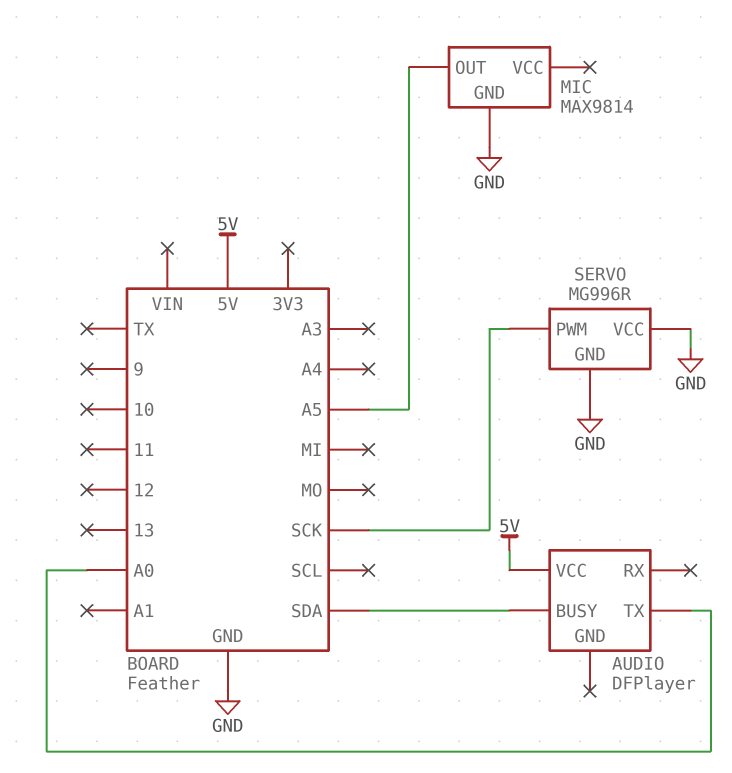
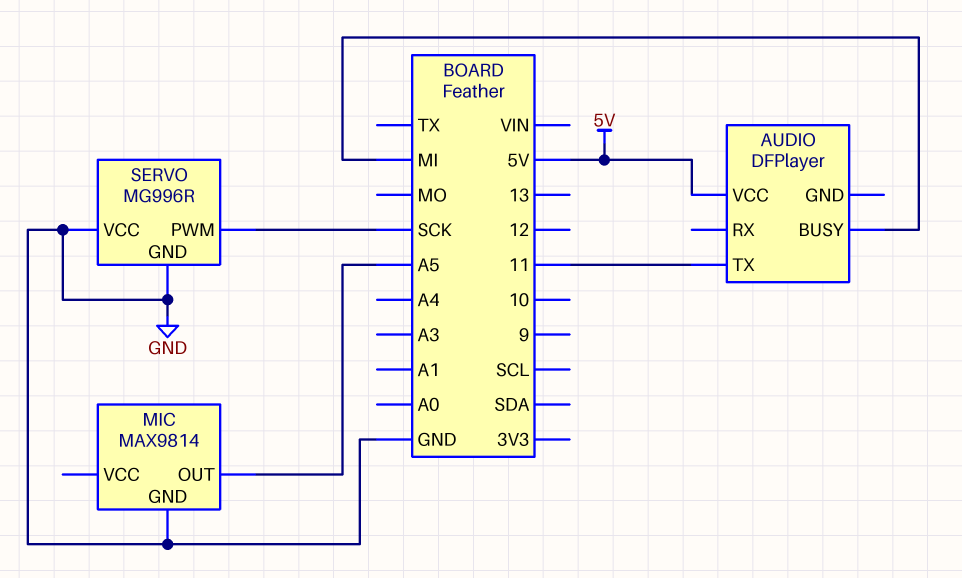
AUDIO pin BUSY: SDA -> MI
AUDIO pin TX: A0 -> 11

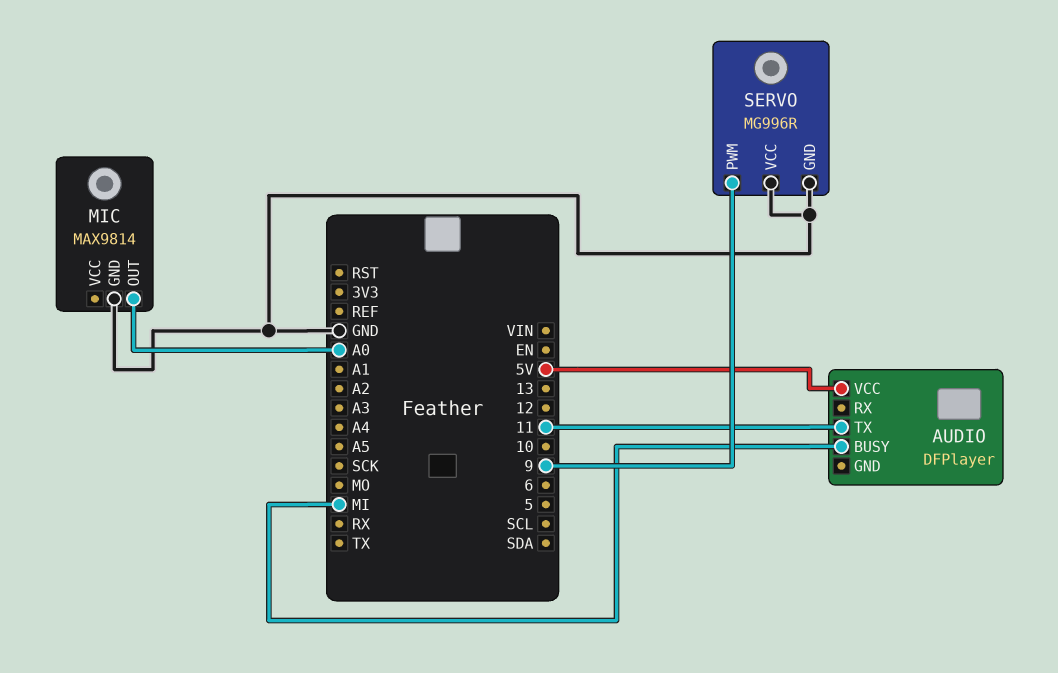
MIC pin OUT: A5 -> A0
SERVO pin PWM: SCK -> 9

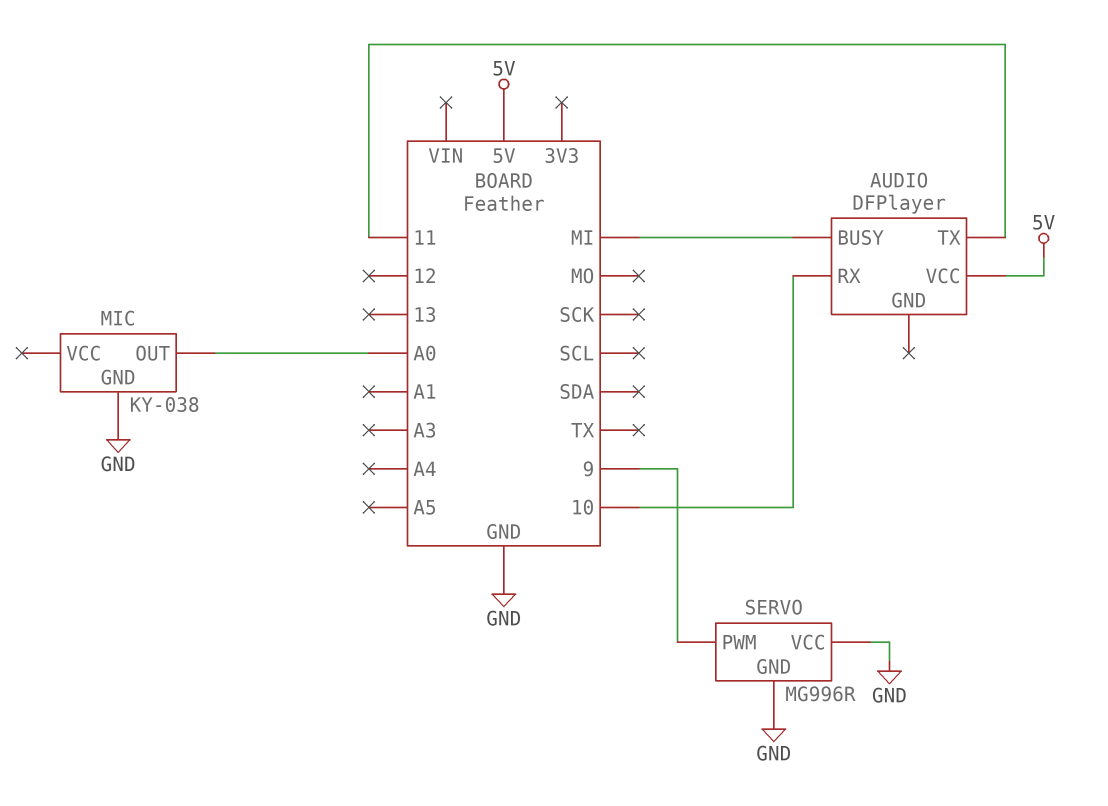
AUDIO pin RX: none -> 10
MIC: MAX9814 -> KY-038

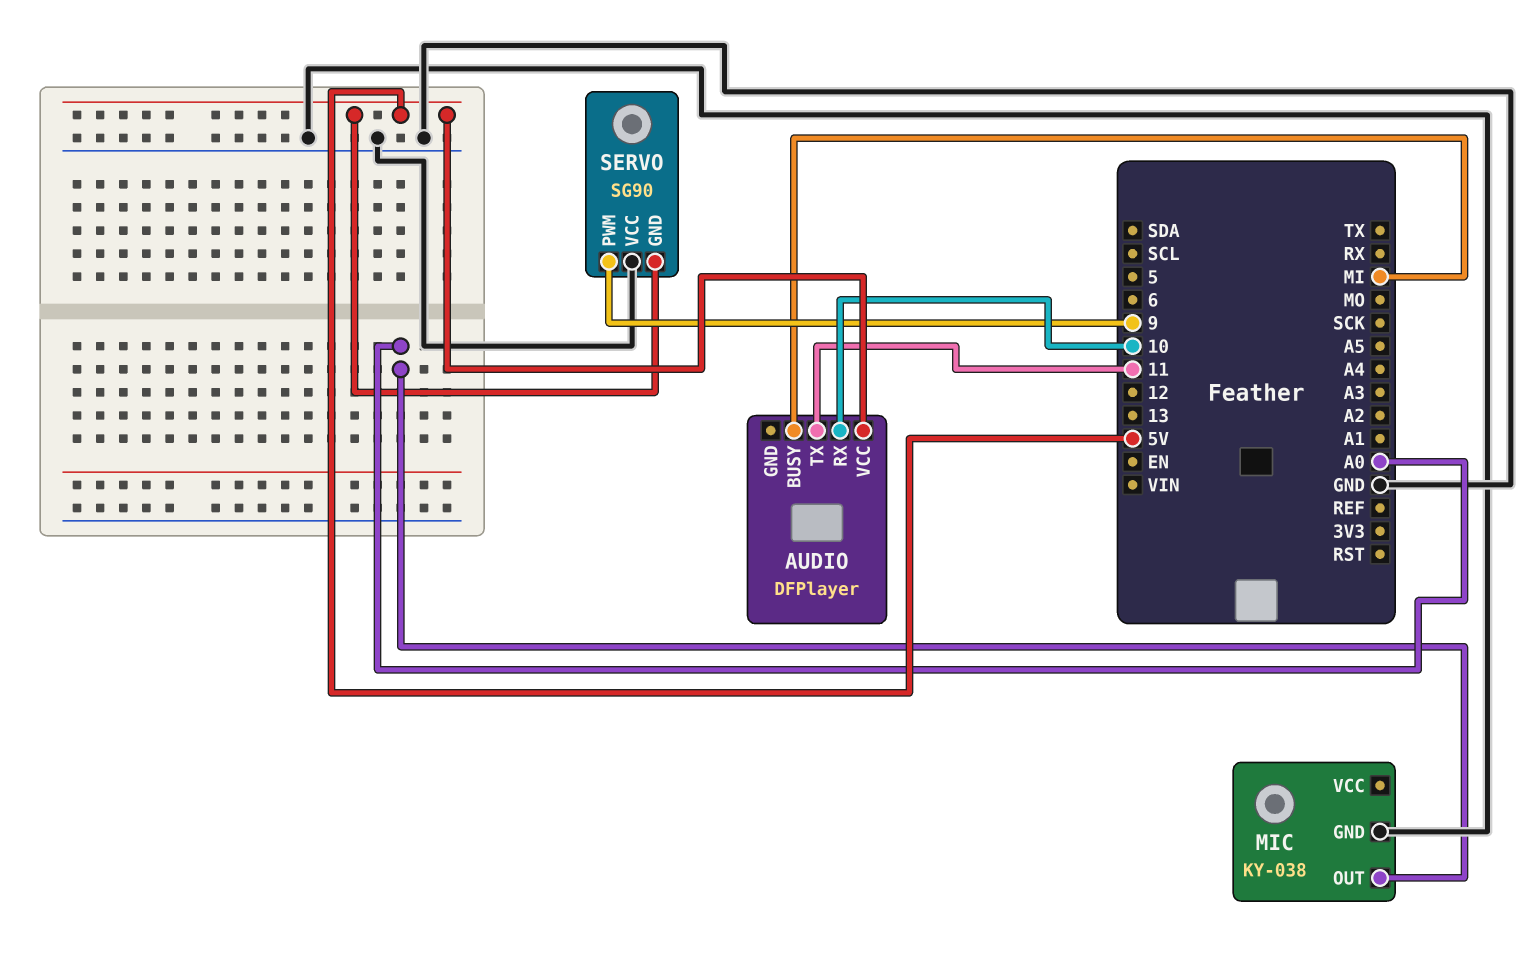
SERVO: MG996R -> SG90
SERVO pin GND: GND -> 5V

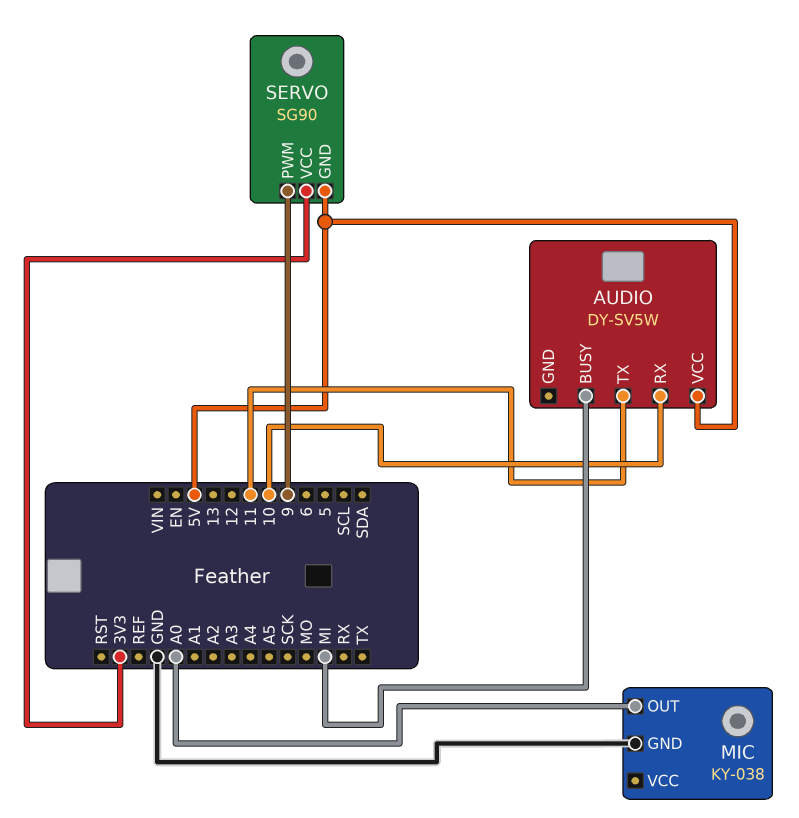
AUDIO: DFPlayer -> DY-SV5W
SERVO pin VCC: GND -> 3V3

